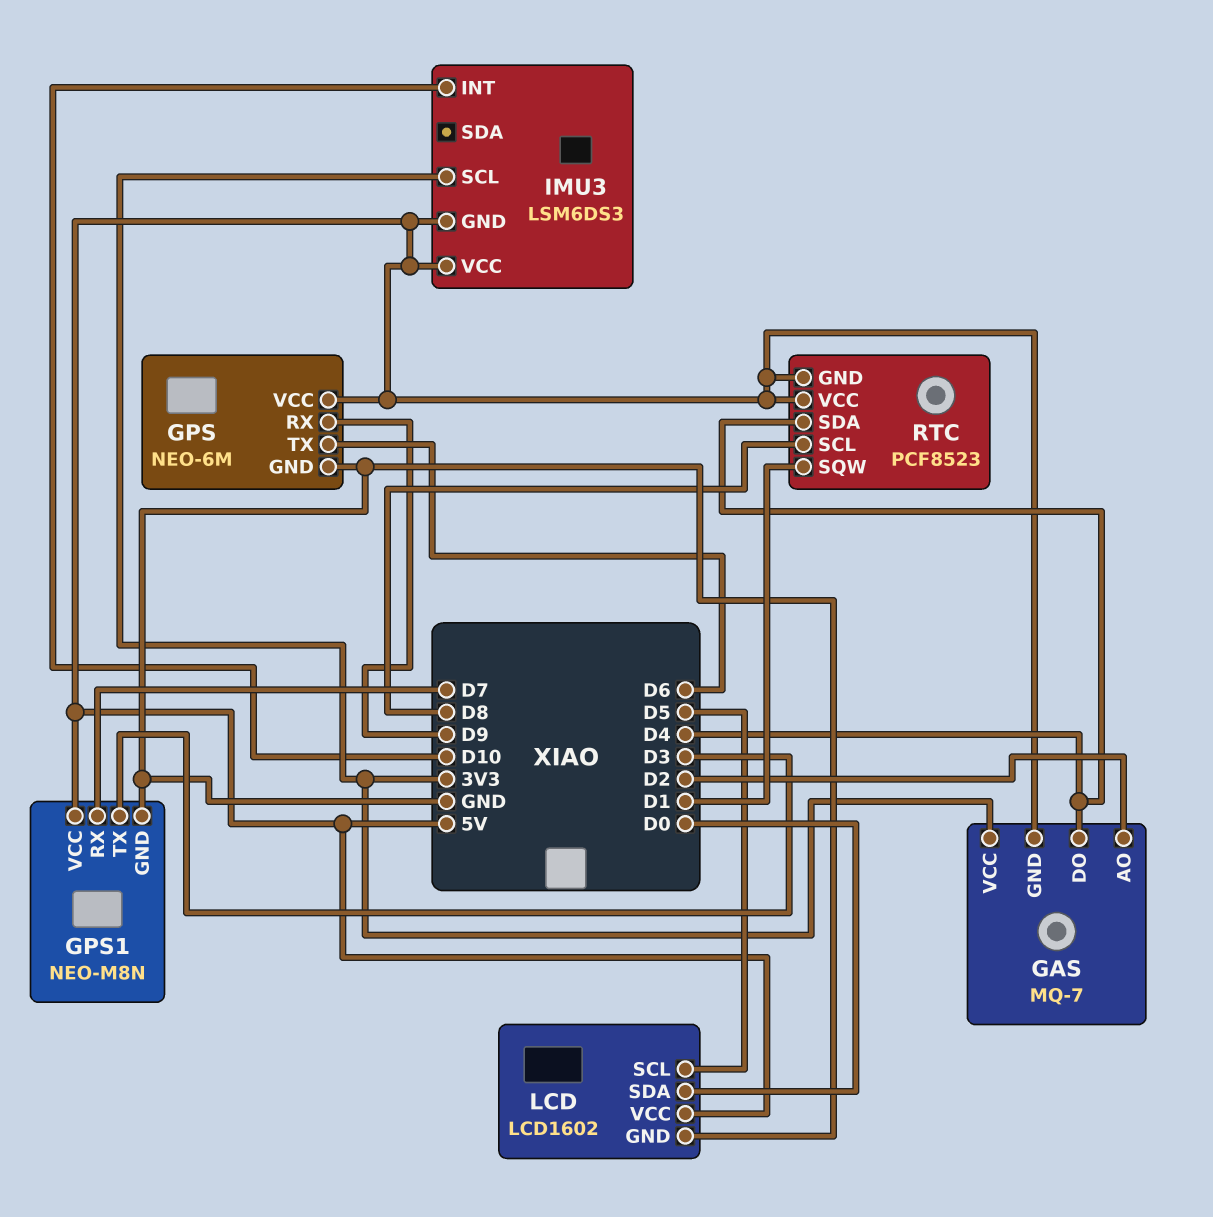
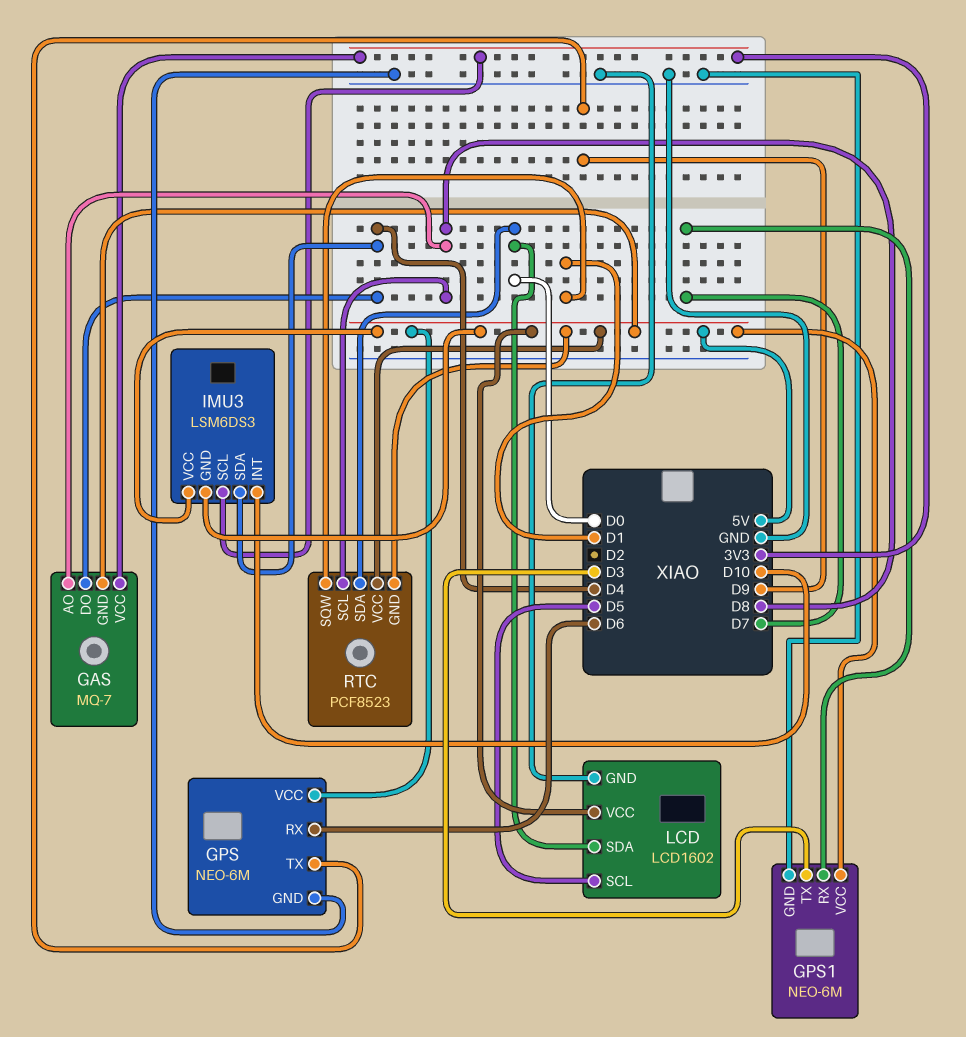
GAS pin AO: D2 -> D8
GPS pin RX: D9 -> D6
GPS pin TX: D6 -> D9
GPS1: NEO-M8N -> NEO-6M
IMU3 pin SDA: none -> D4
RTC pin SDA: D4 -> D0

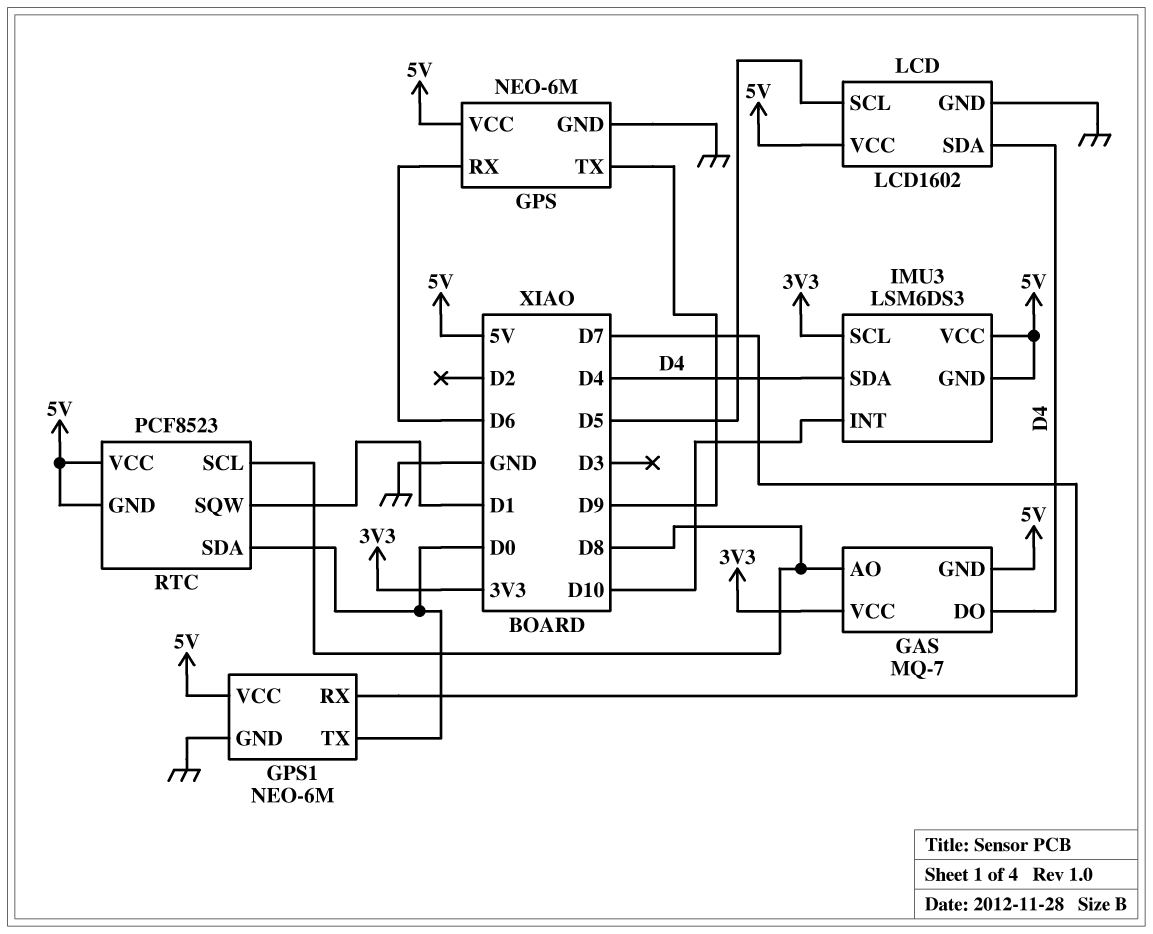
GPS1 pin TX: D3 -> D0
LCD pin SDA: D0 -> D4

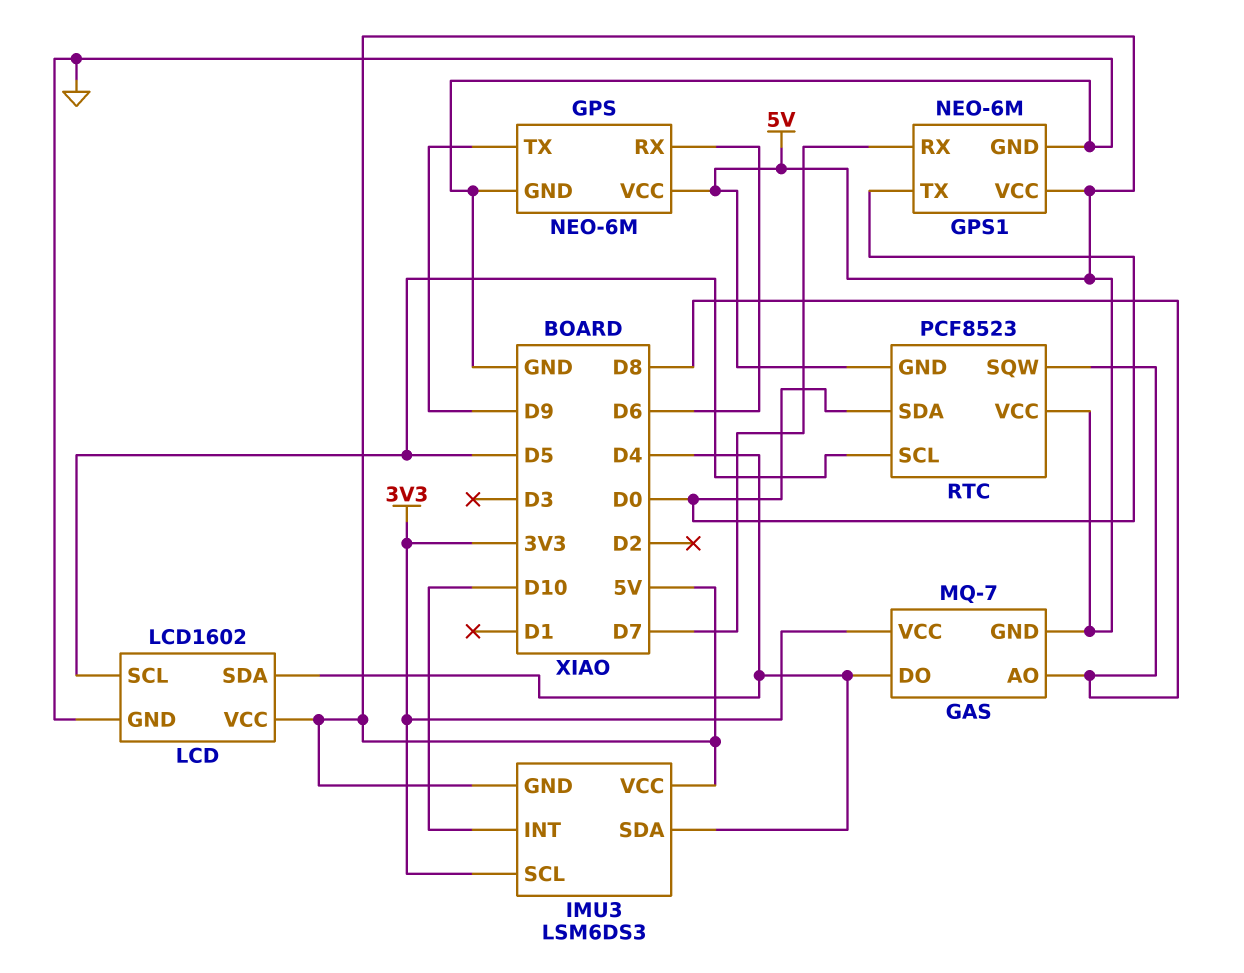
RTC pin SCL: D8 -> D5
RTC pin SQW: D1 -> D8

